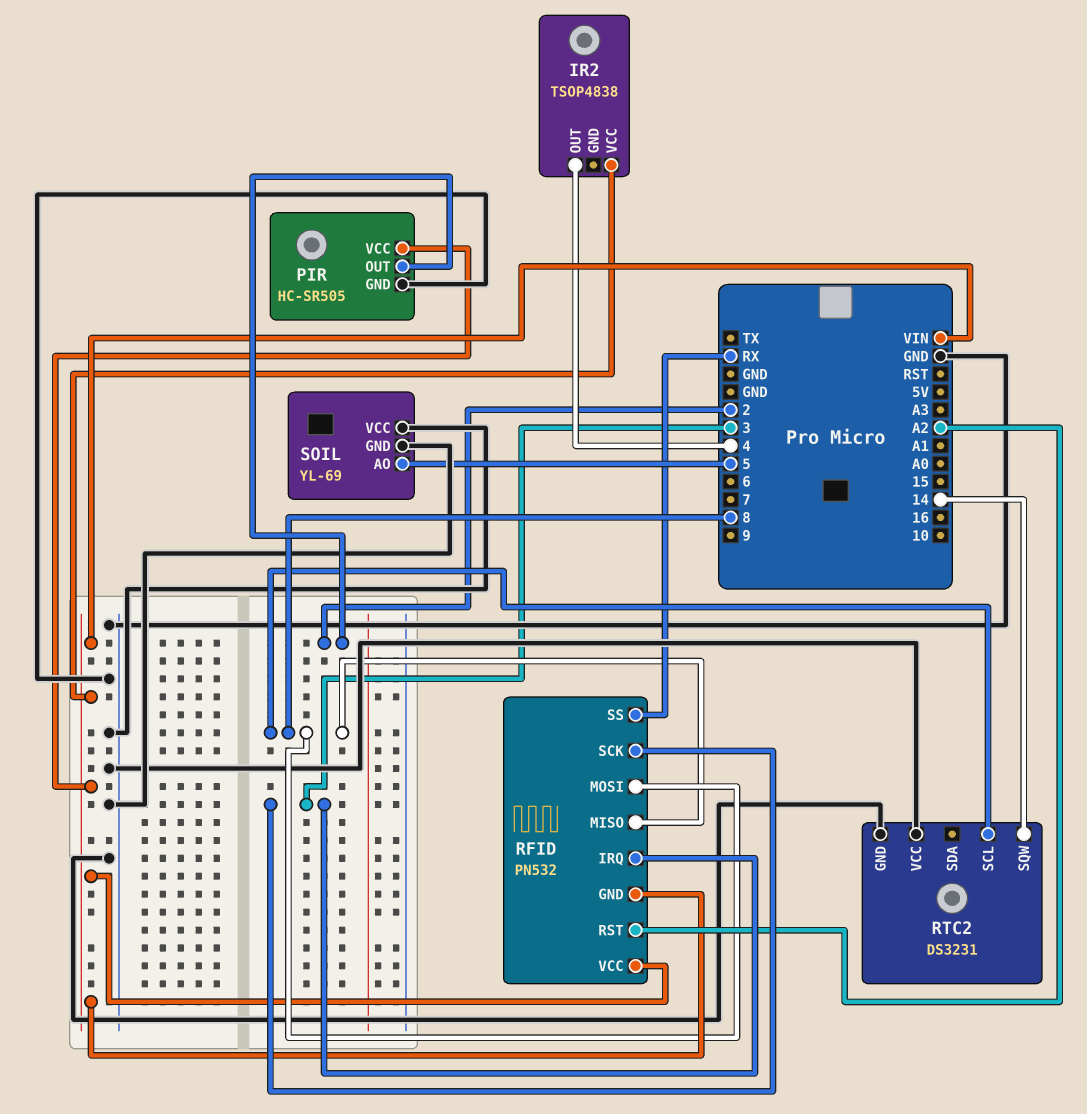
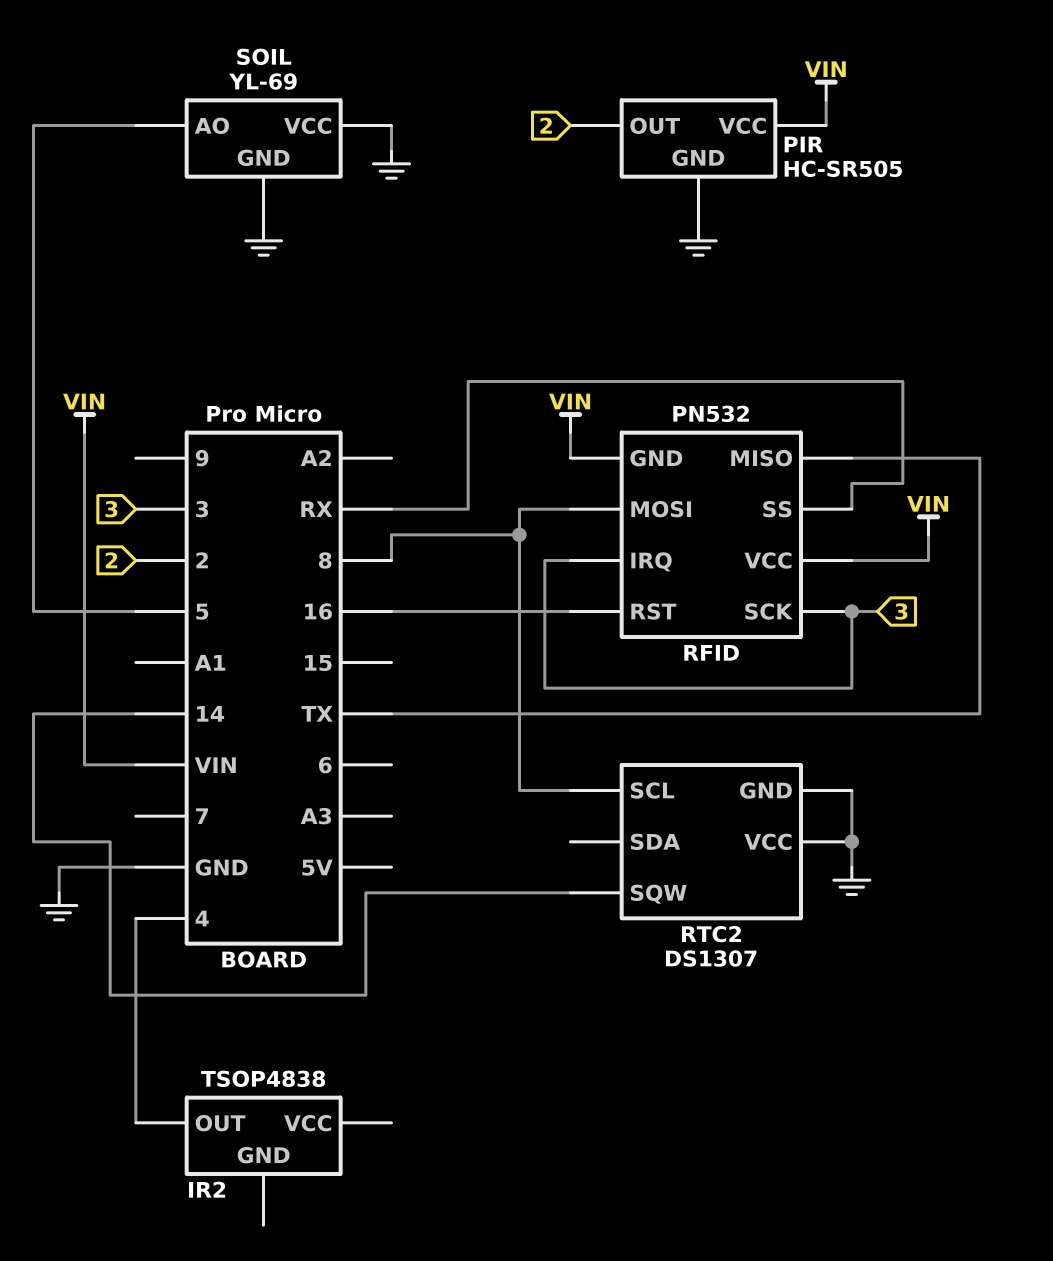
IR2 pin VCC: VIN -> none
RFID pin MISO: 8 -> TX
RFID pin RST: A2 -> 16
RTC2: DS3231 -> DS1307

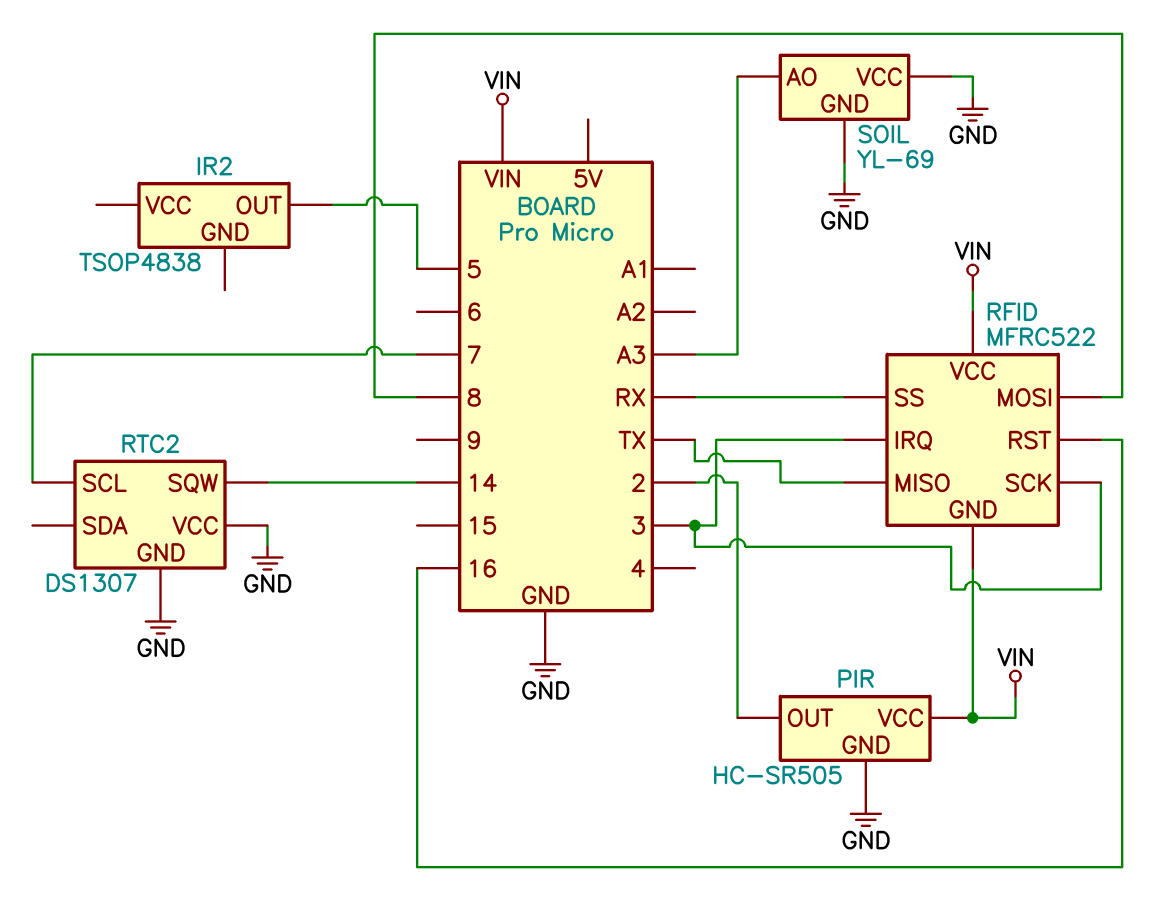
IR2 pin OUT: 4 -> 5
RFID: PN532 -> MFRC522
RTC2 pin SCL: 8 -> 7
SOIL pin AO: 5 -> A3

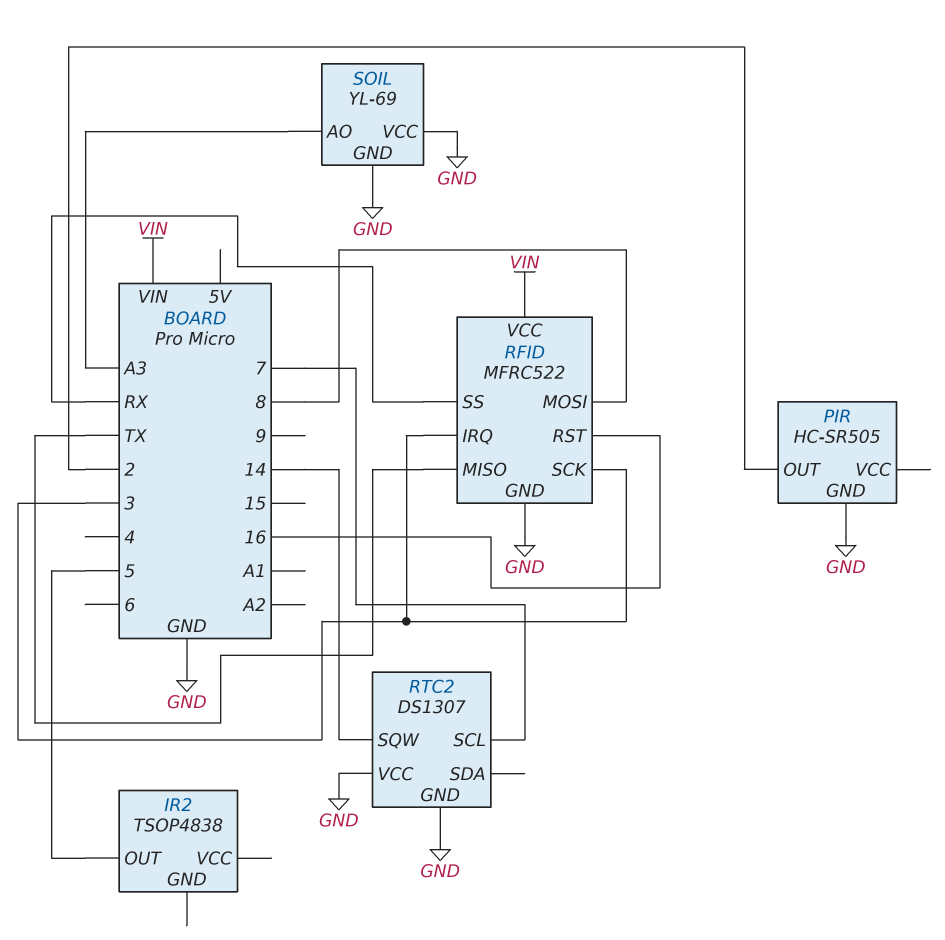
PIR pin VCC: VIN -> none
RFID pin GND: VIN -> GND

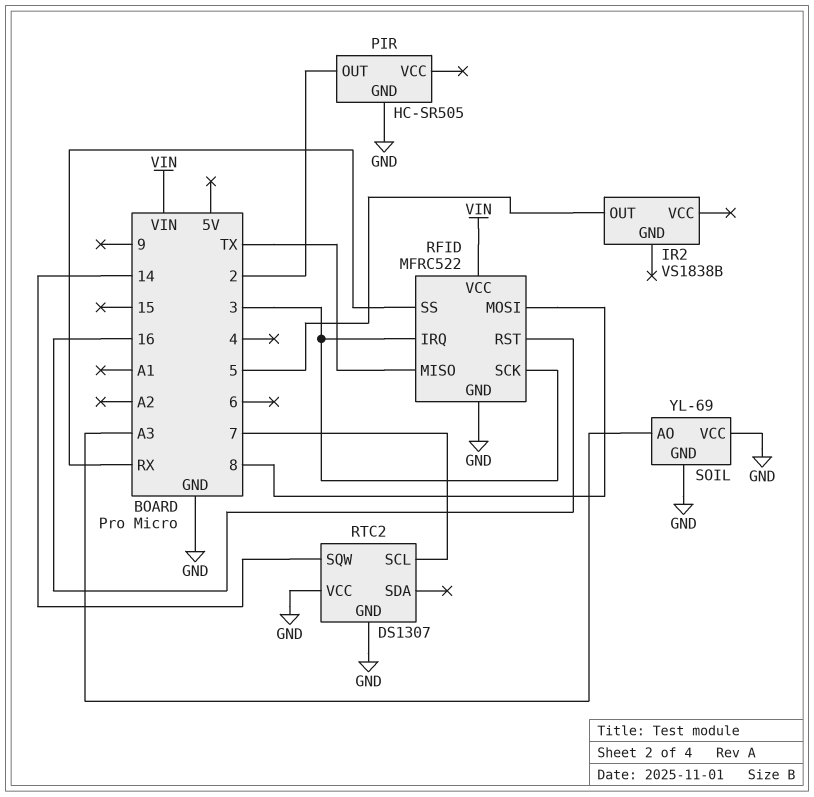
IR2: TSOP4838 -> VS1838B

